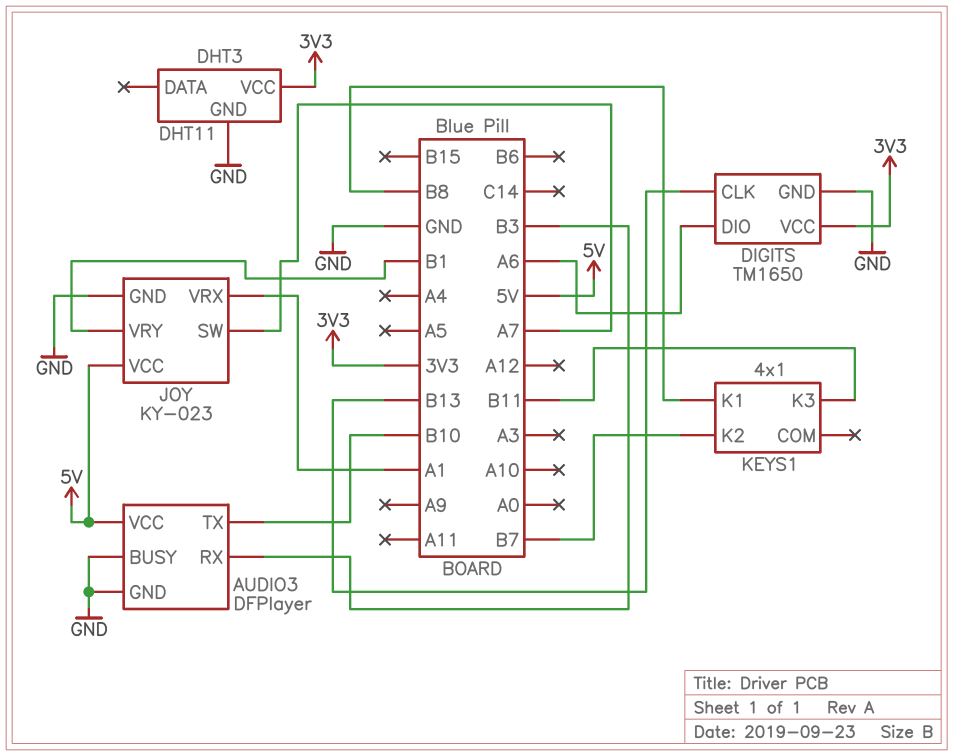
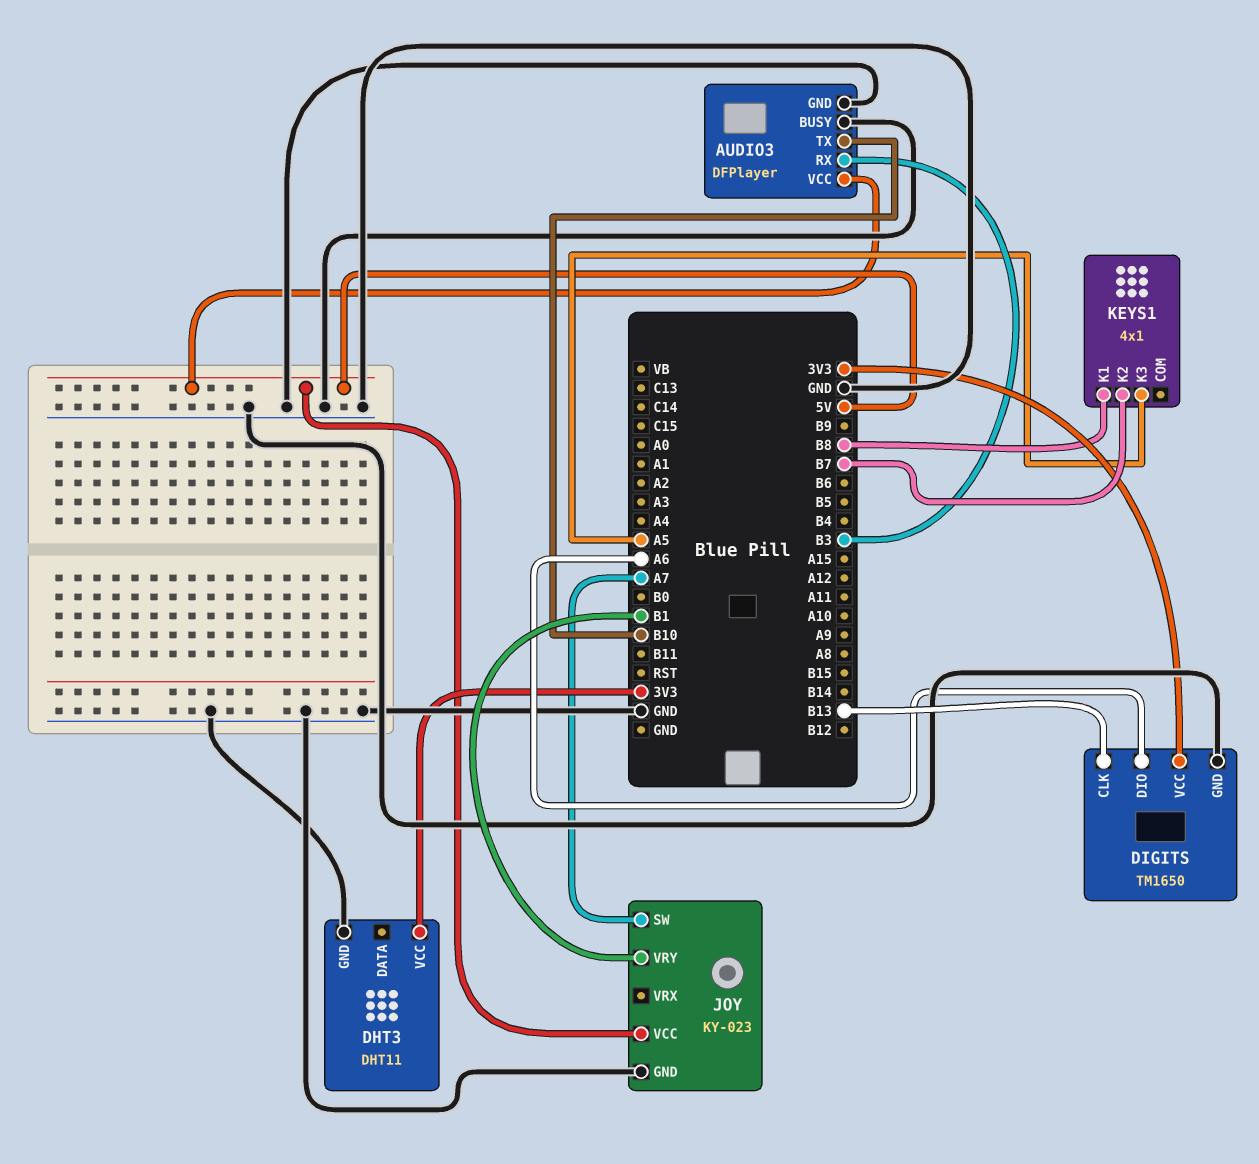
JOY pin VRX: A1 -> none
KEYS1 pin K3: B11 -> A5

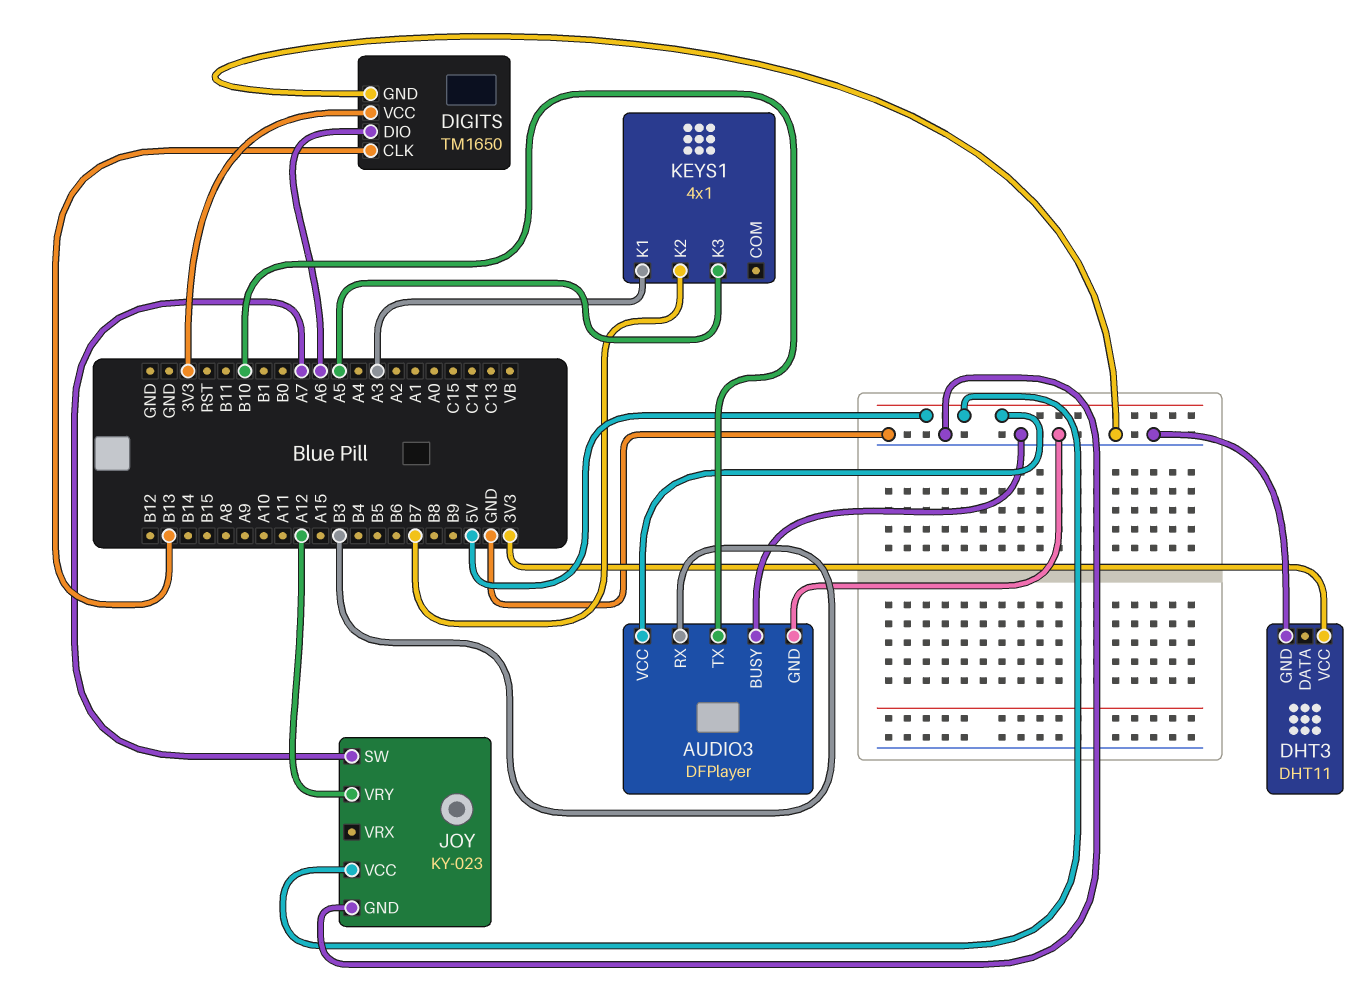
JOY pin VRY: B1 -> A12
KEYS1 pin K1: B8 -> A3

